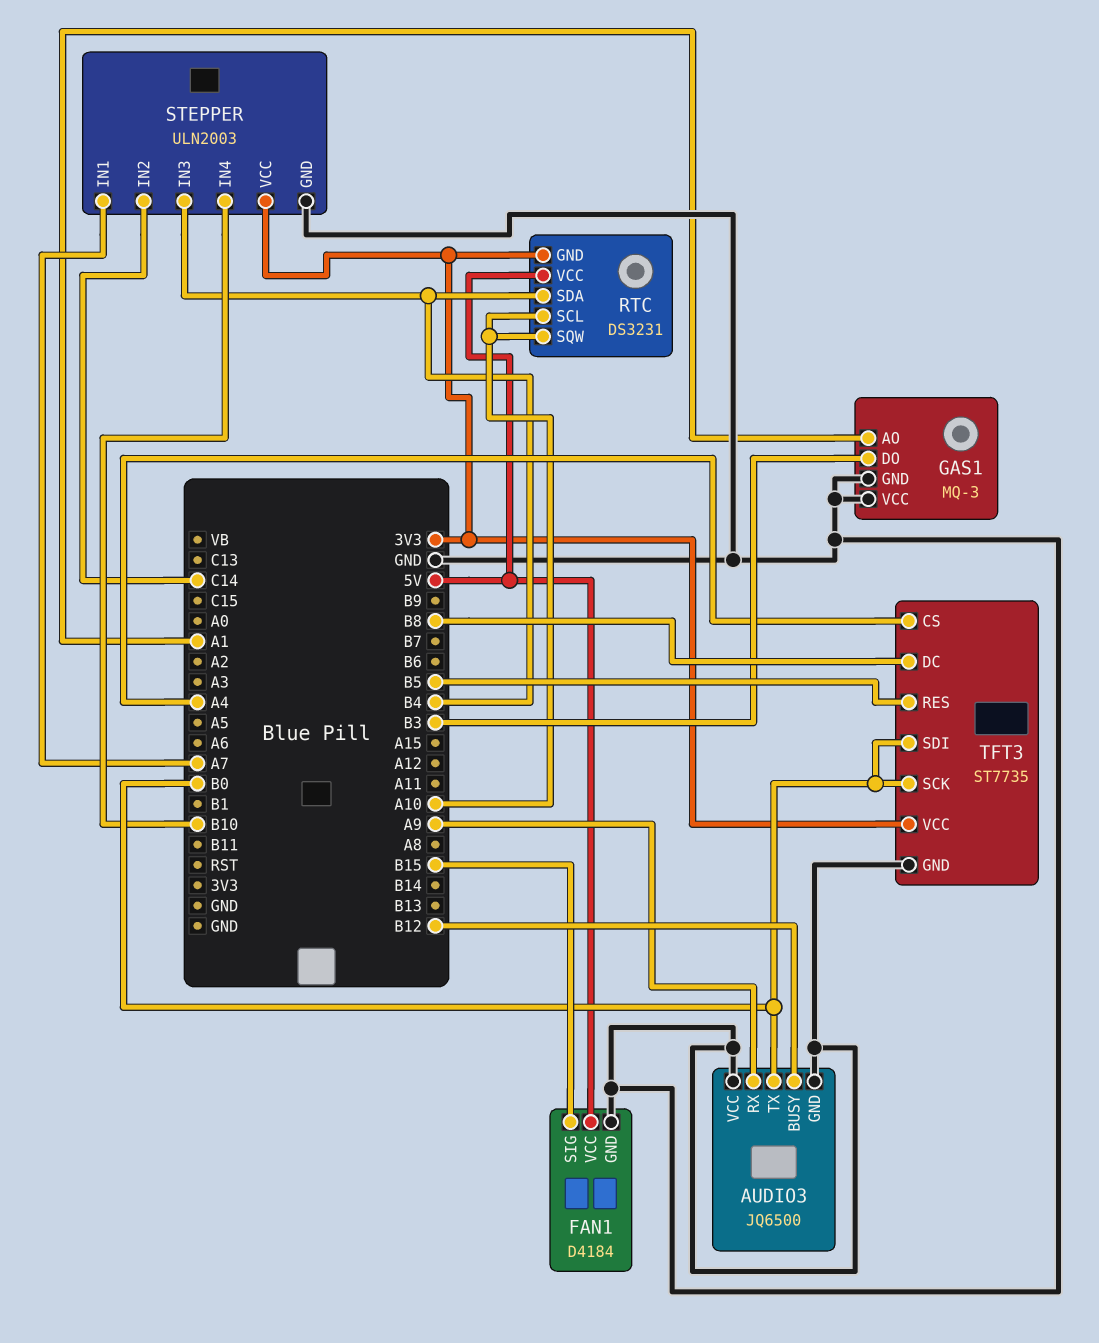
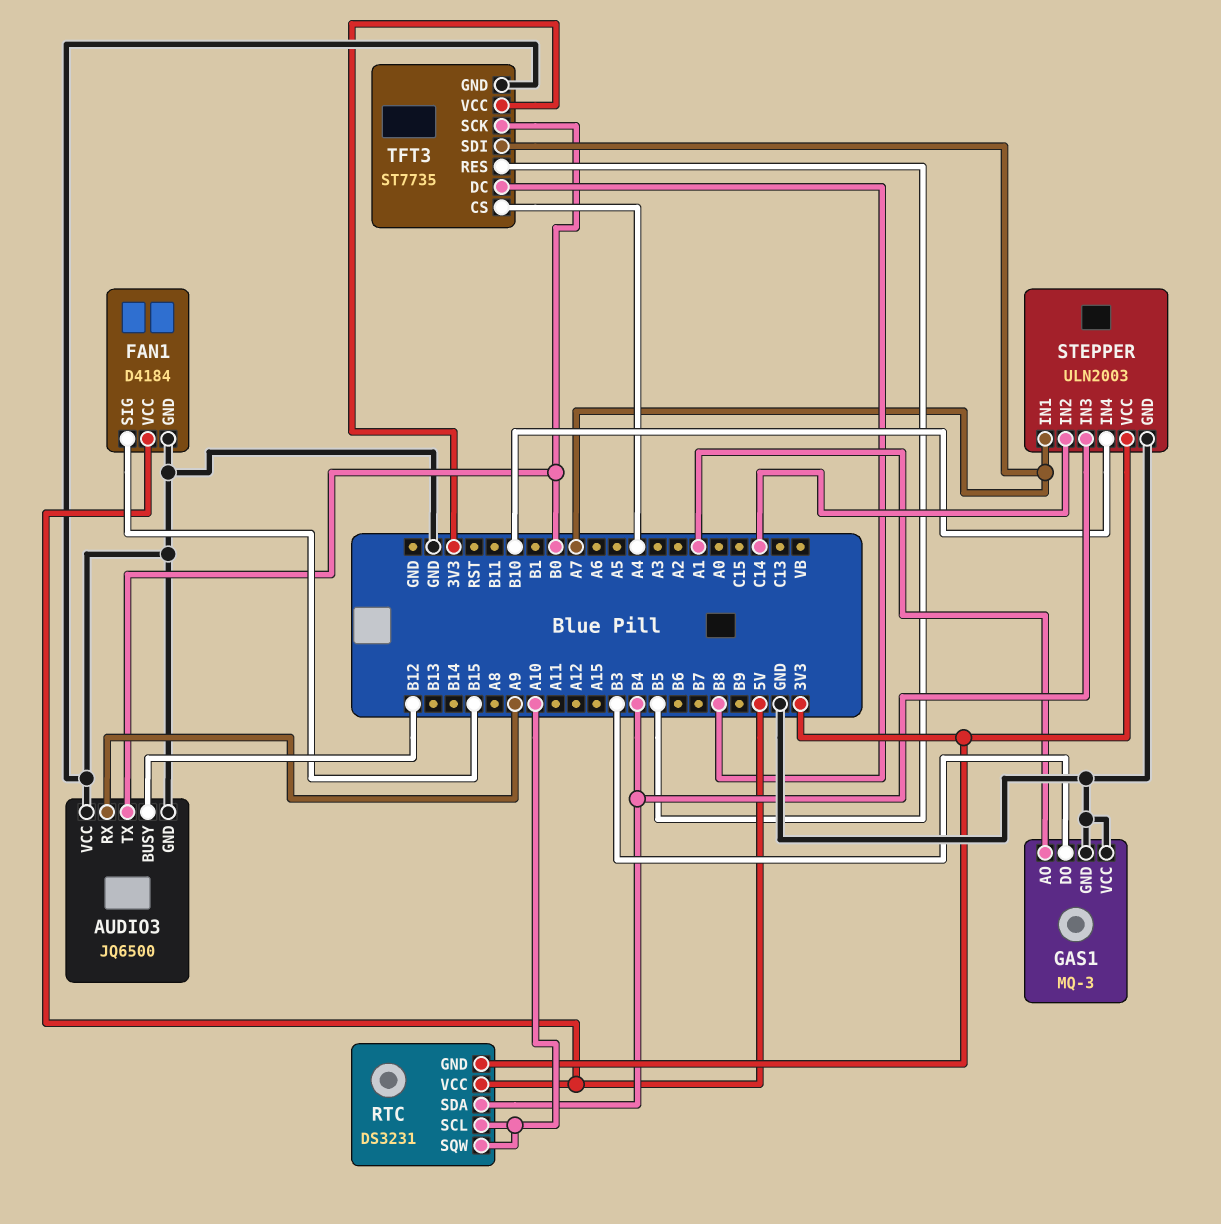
TFT3 pin SDI: B0 -> A7

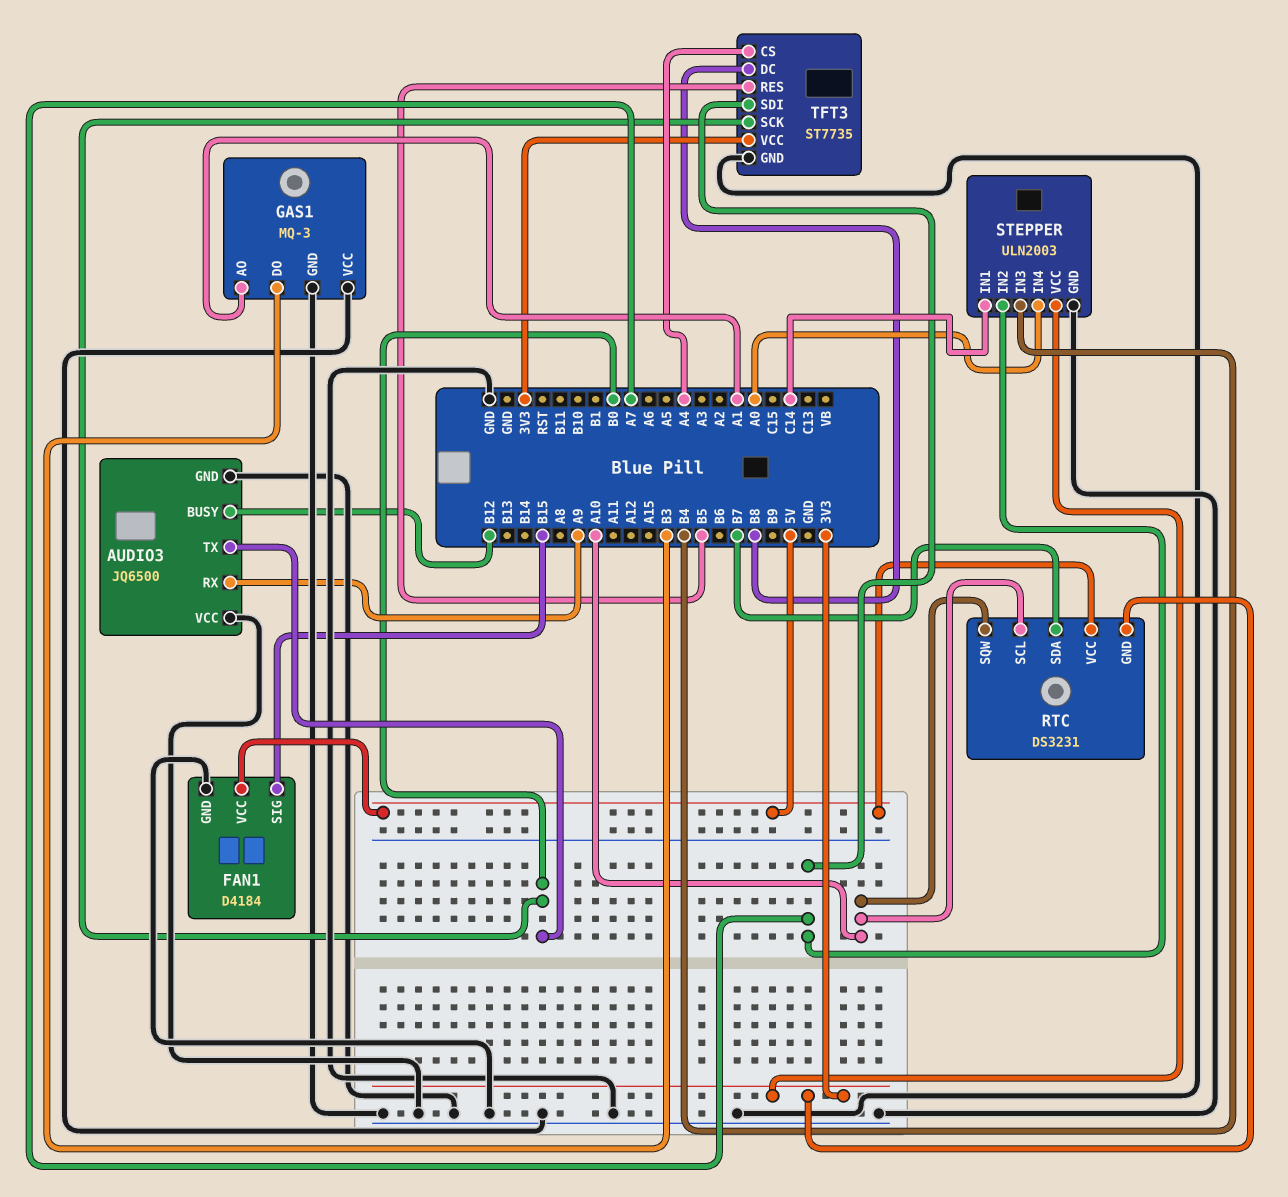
RTC pin SDA: B4 -> B7
STEPPER pin IN1: A7 -> C14
STEPPER pin IN2: C14 -> A7
STEPPER pin IN4: B10 -> A0

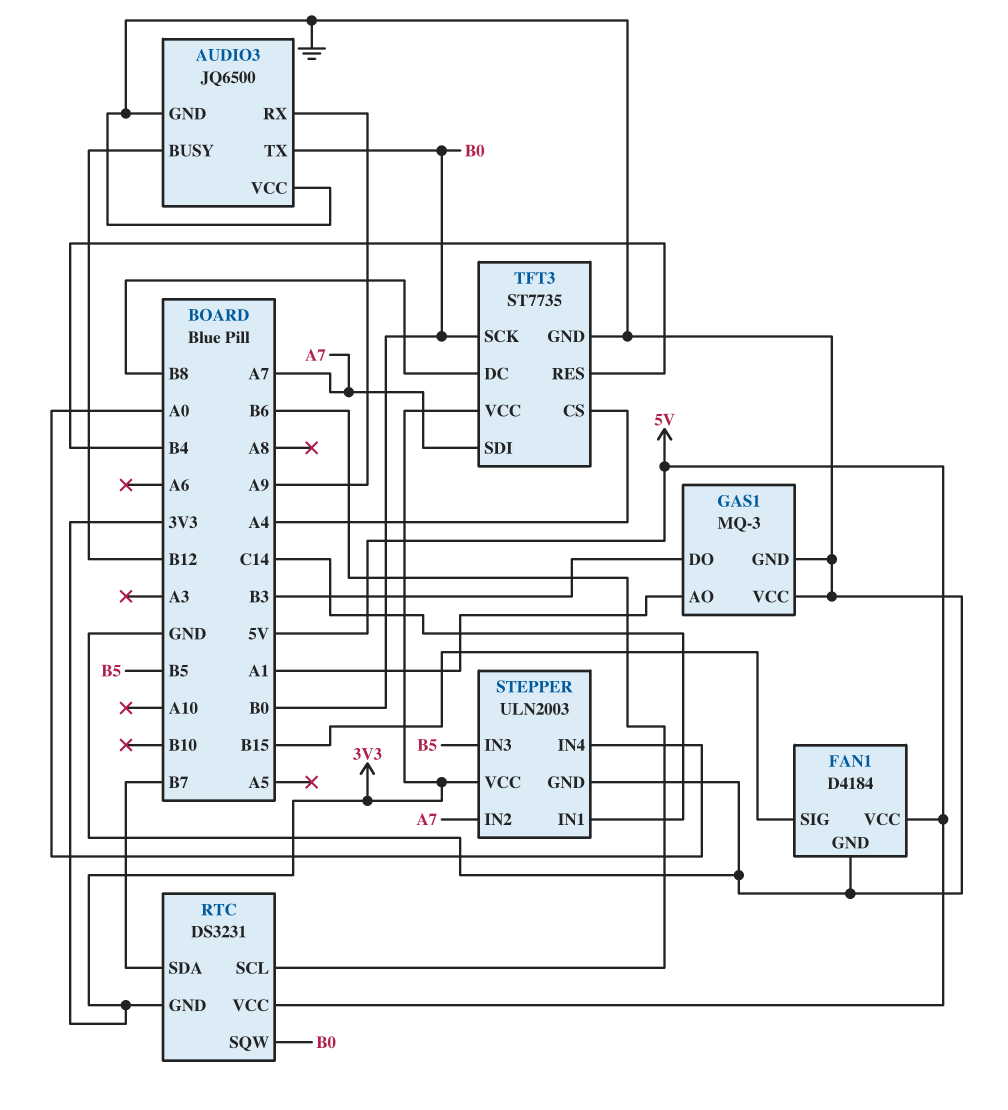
RTC pin SCL: A10 -> B6
RTC pin SQW: A10 -> B0
STEPPER pin IN3: B4 -> B5
TFT3 pin RES: B5 -> B4

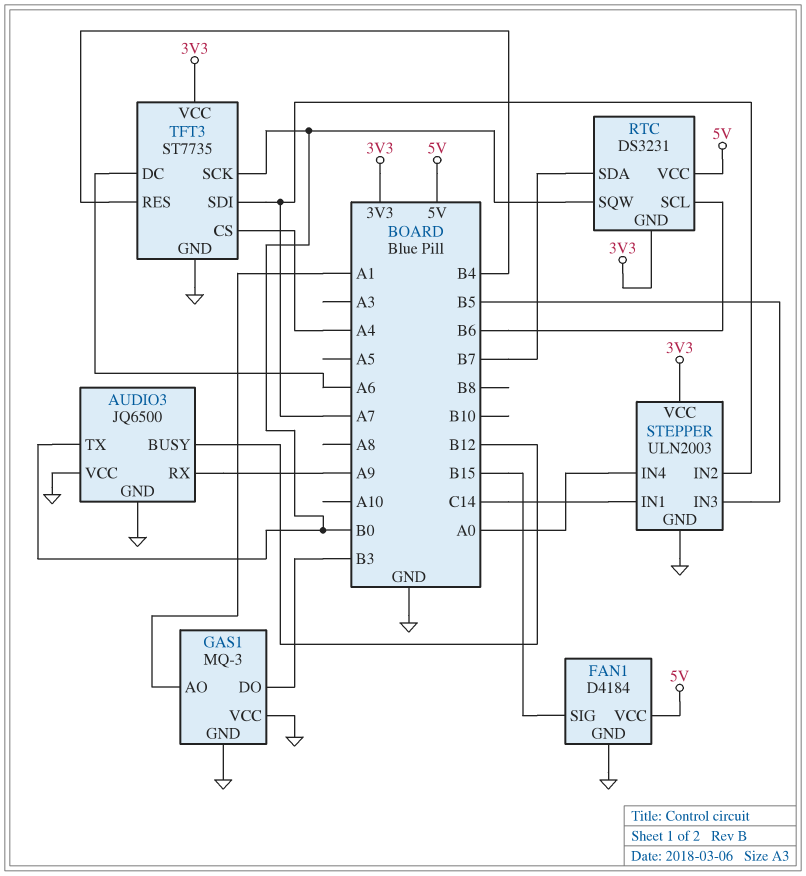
TFT3 pin DC: B8 -> A6

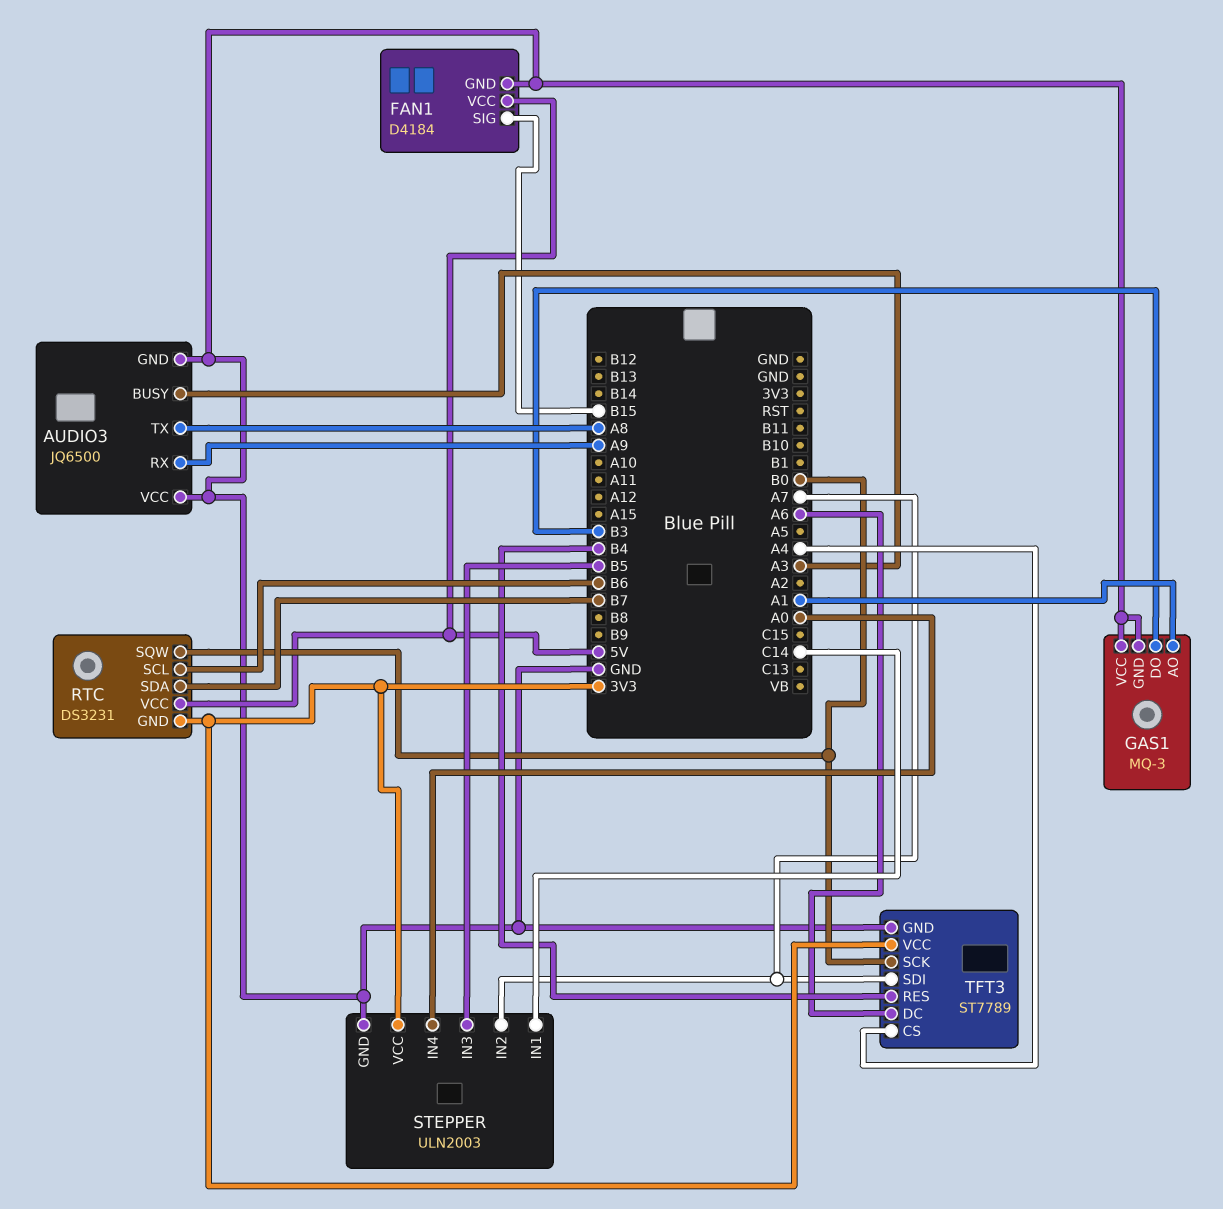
AUDIO3 pin BUSY: B12 -> A3
AUDIO3 pin TX: B0 -> A8
TFT3: ST7735 -> ST7789

